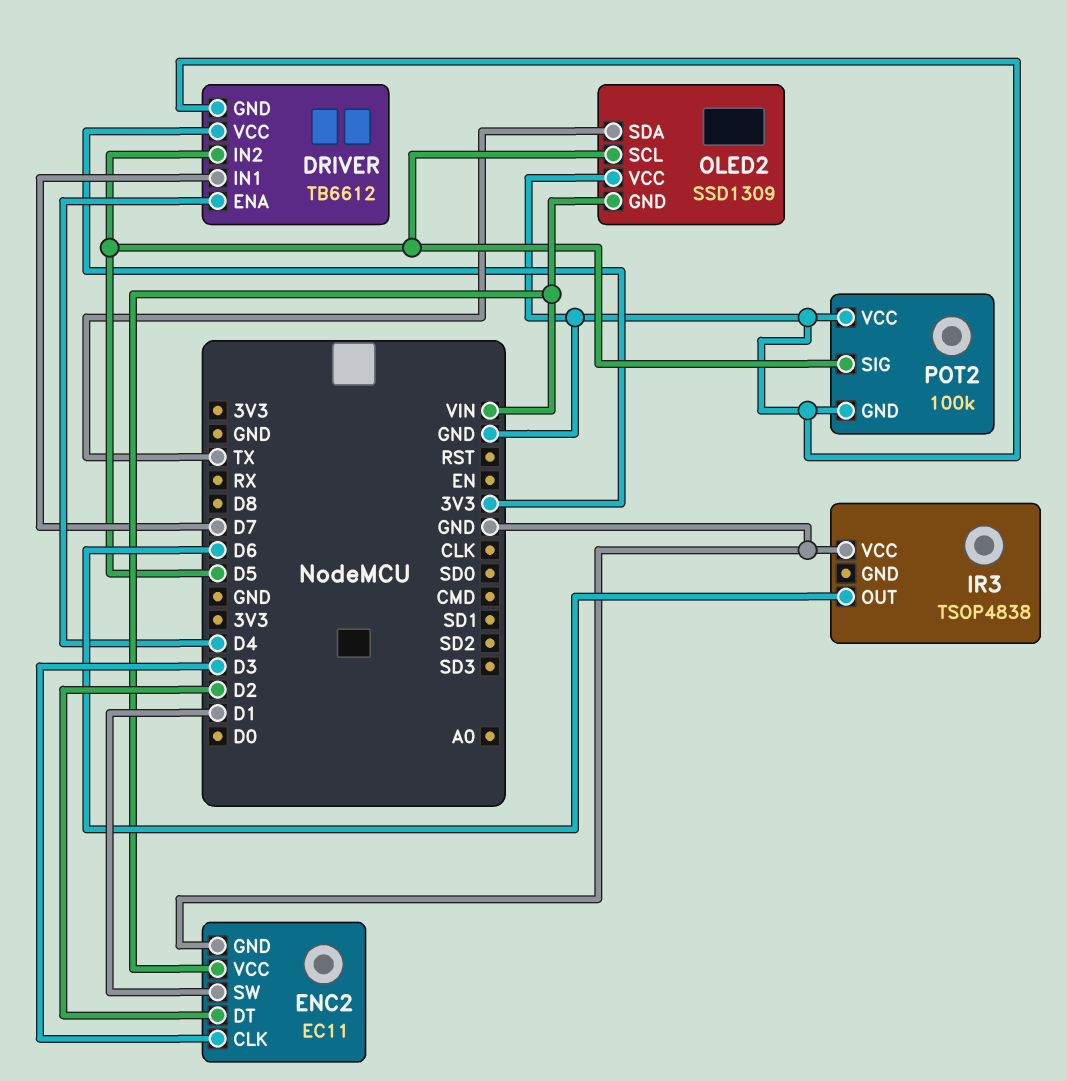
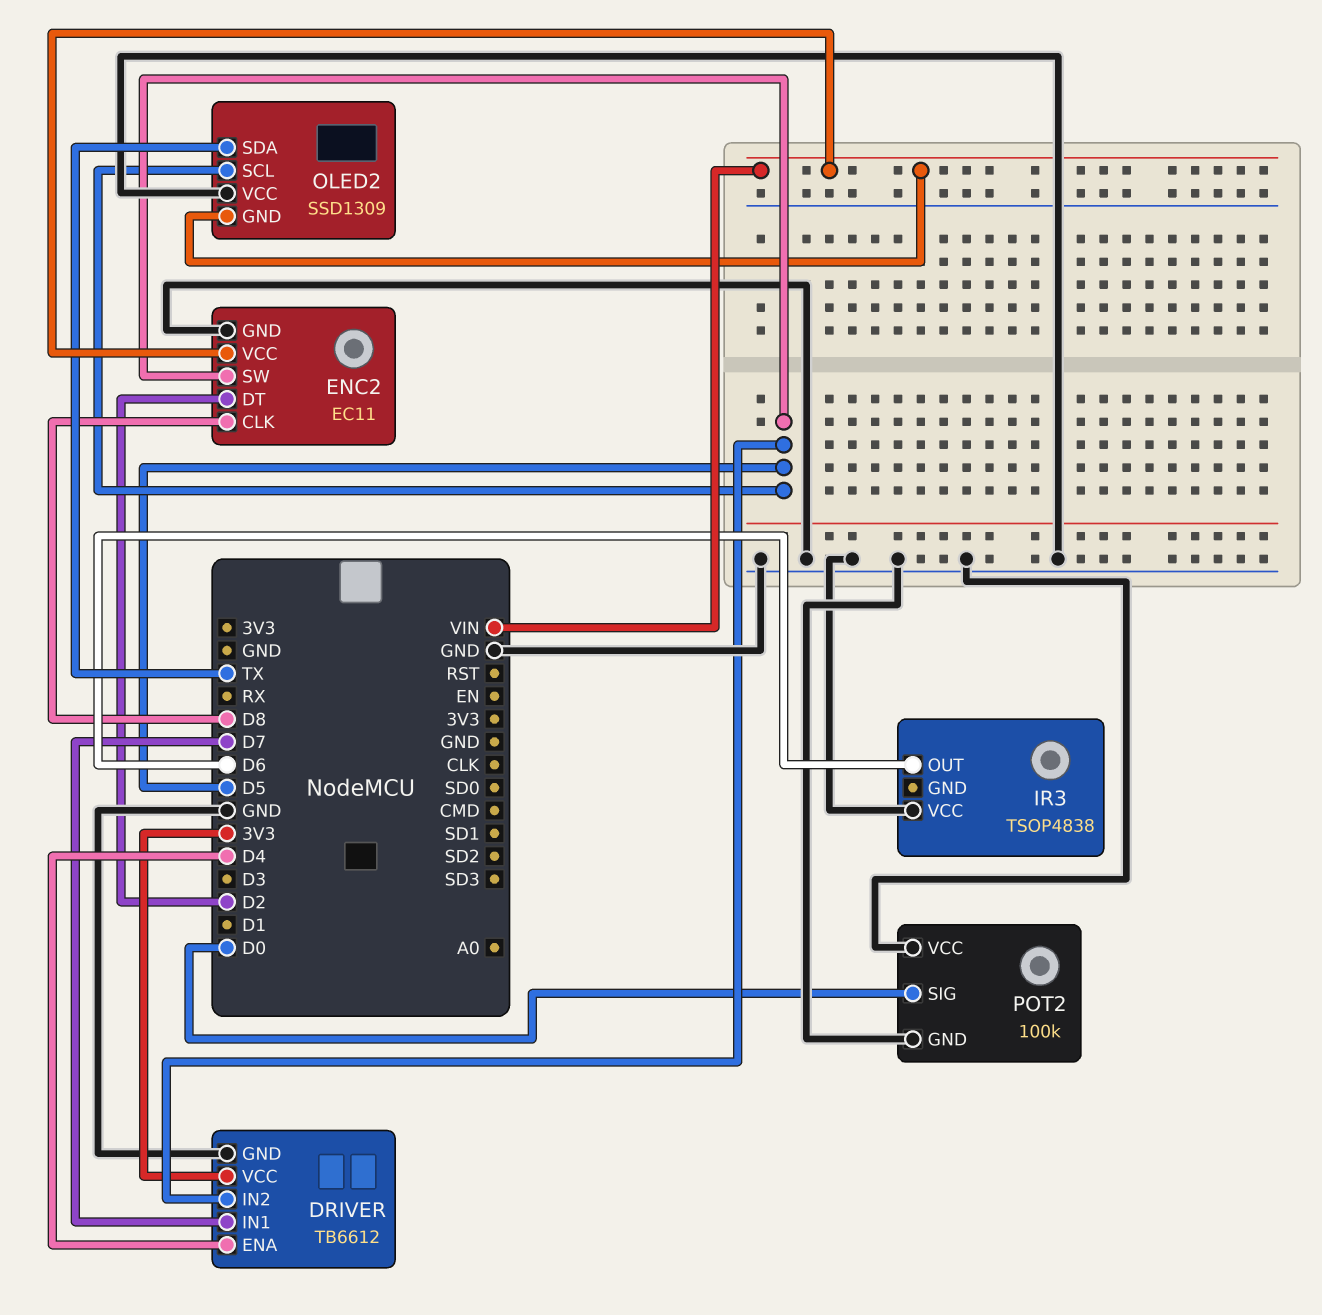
ENC2 pin CLK: D3 -> D8
ENC2 pin SW: D1 -> D5
POT2 pin SIG: D5 -> D0

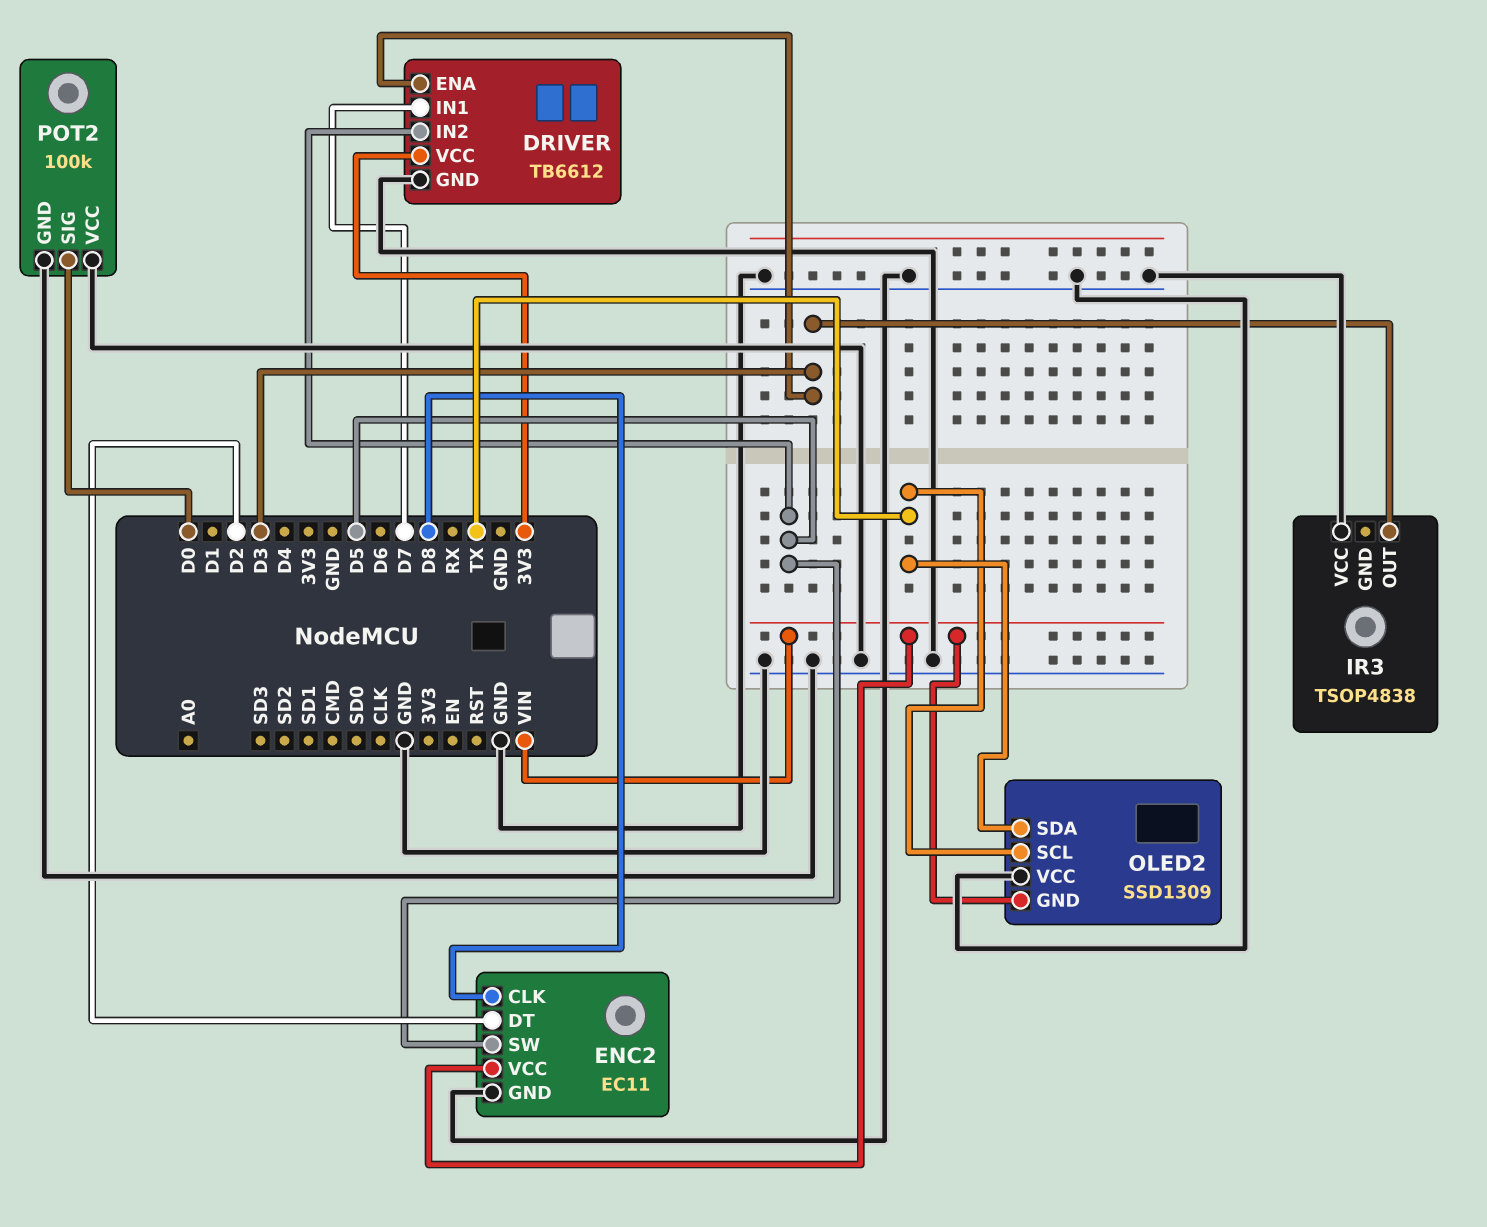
DRIVER pin ENA: D4 -> D3
IR3 pin OUT: D6 -> D3
OLED2 pin SCL: D5 -> TX

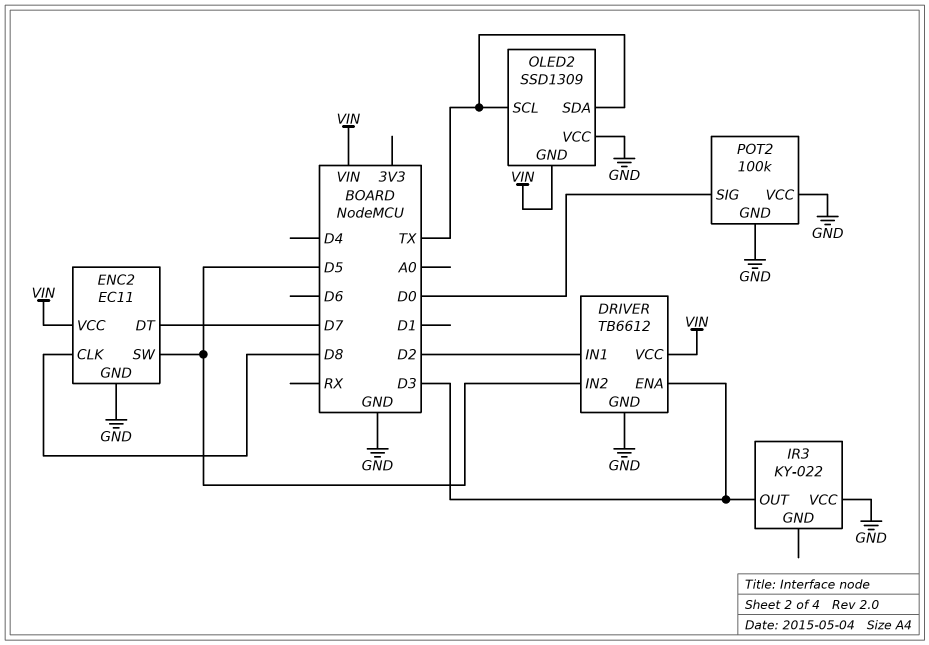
DRIVER pin IN1: D7 -> D2
DRIVER pin VCC: 3V3 -> VIN
ENC2 pin DT: D2 -> D7
IR3: TSOP4838 -> KY-022

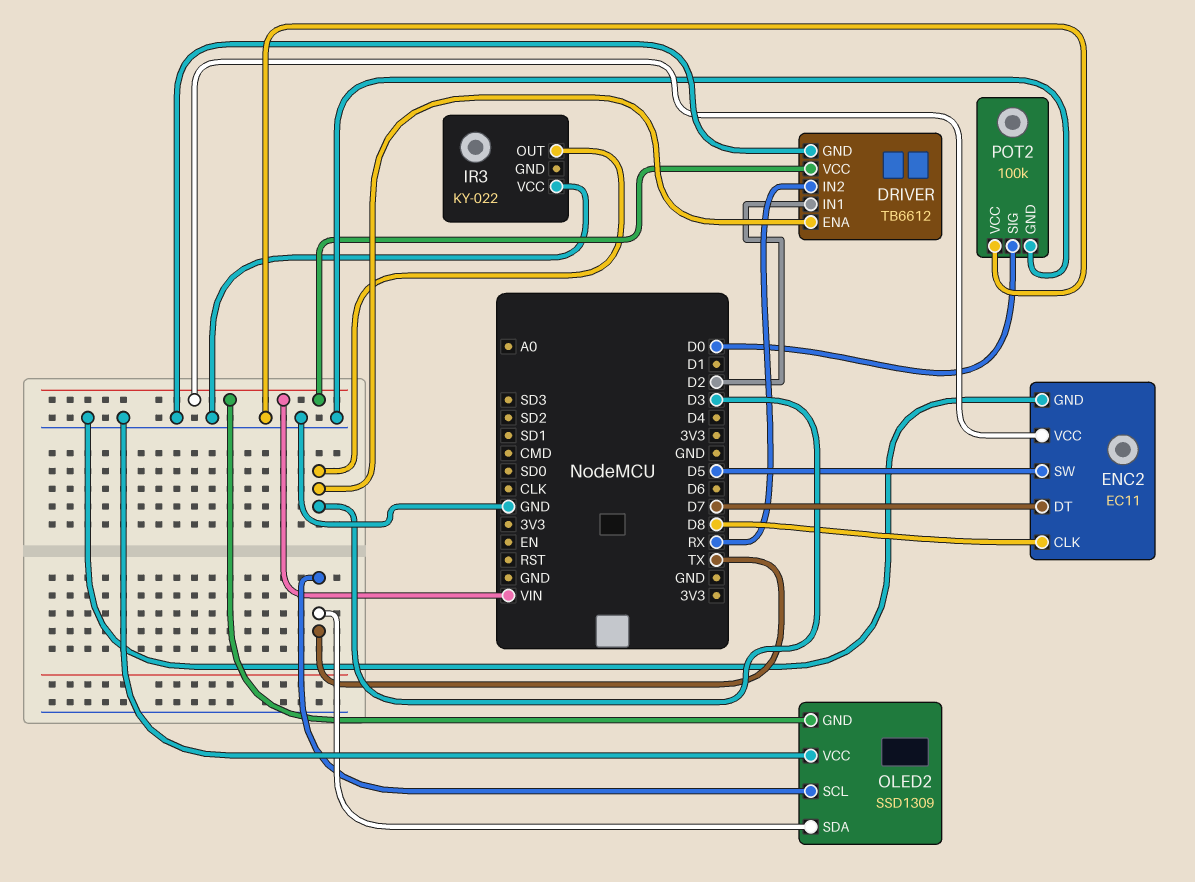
DRIVER pin IN2: D5 -> RX

